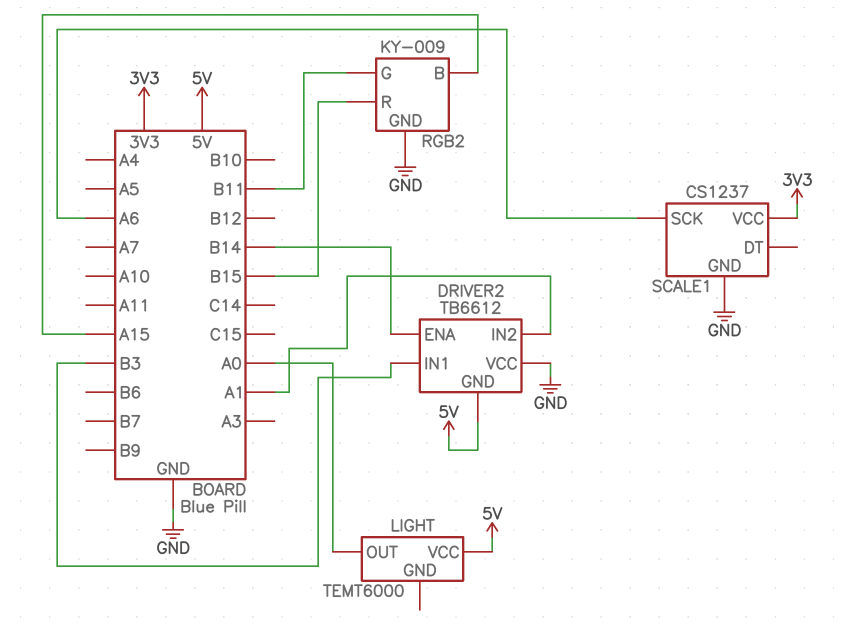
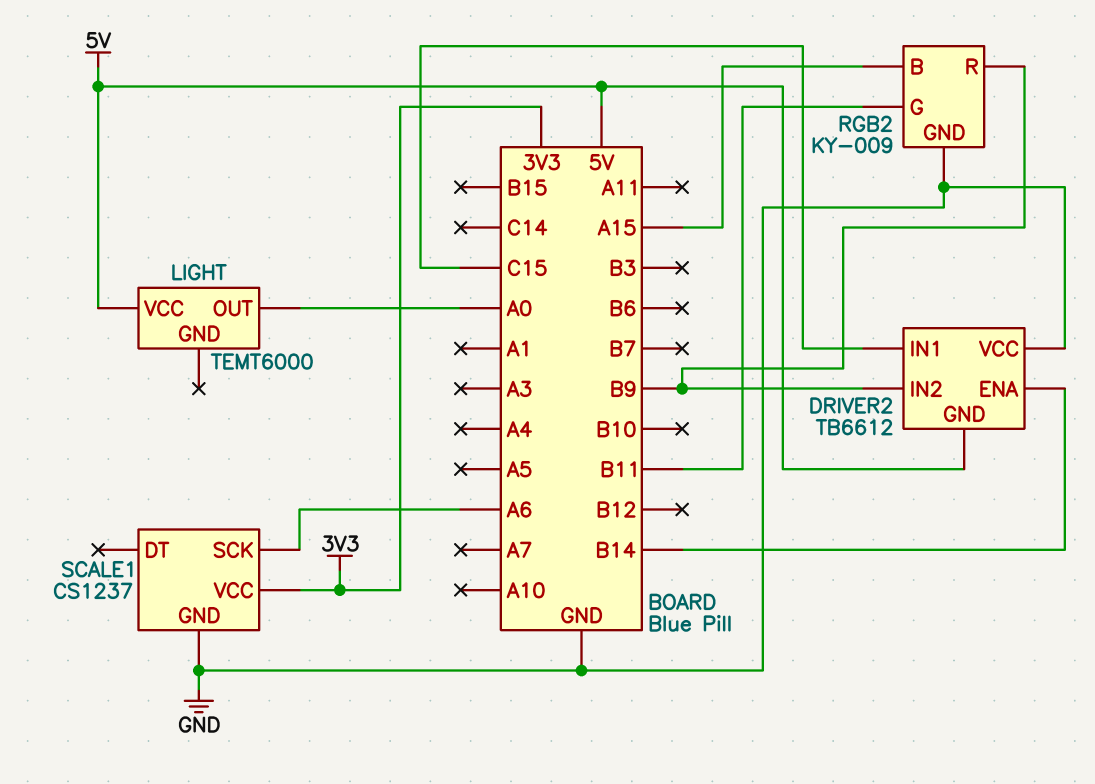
DRIVER2 pin IN1: B3 -> C15
DRIVER2 pin IN2: A1 -> B9
RGB2 pin R: B15 -> B9

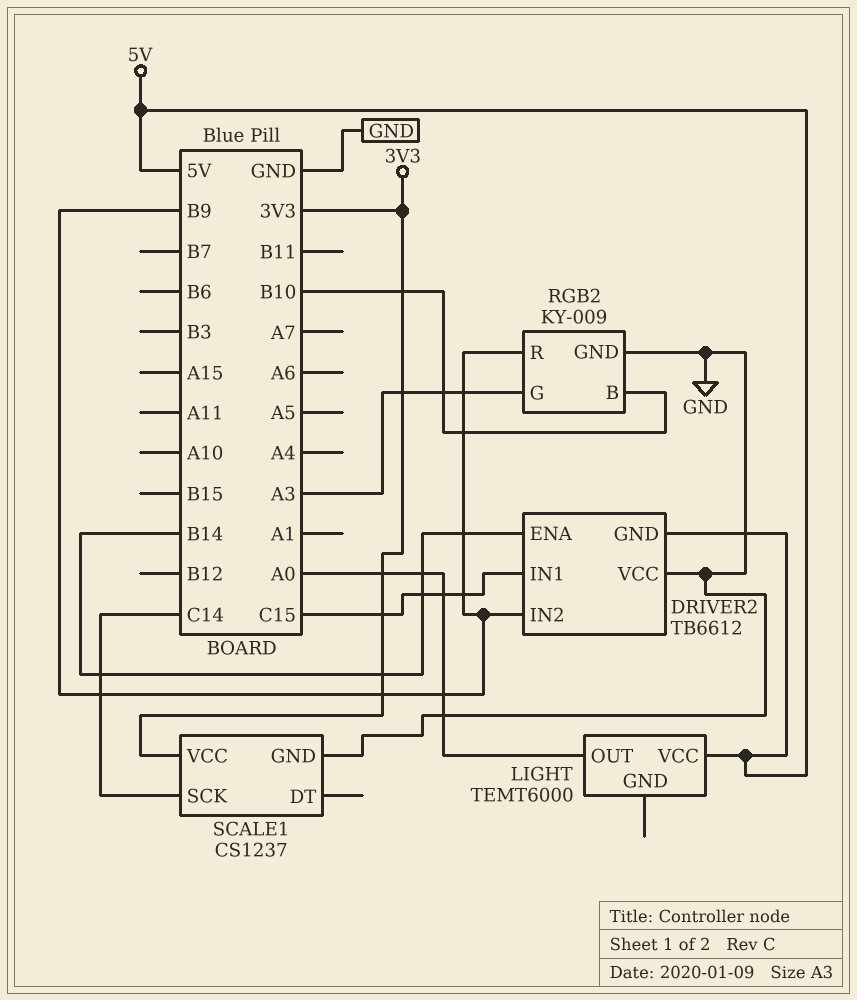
RGB2 pin B: A15 -> B10
RGB2 pin G: B11 -> A3
SCALE1 pin SCK: A6 -> C14

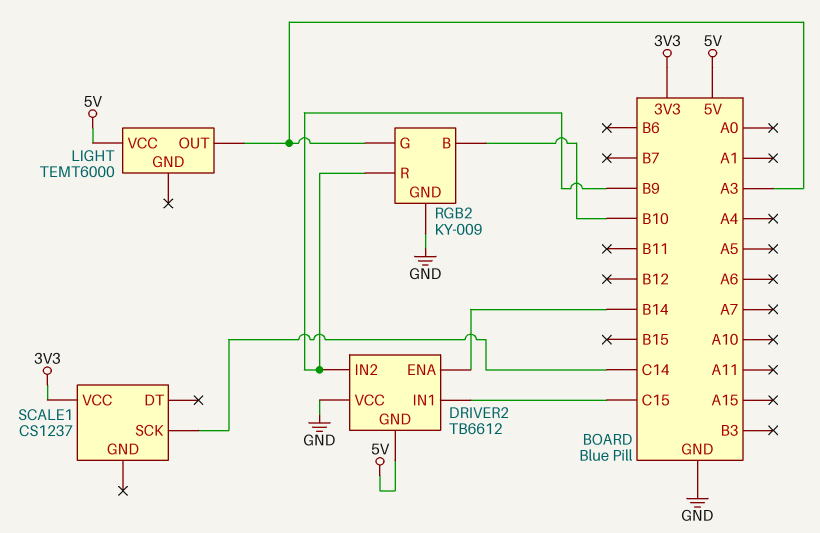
LIGHT pin OUT: A0 -> A3
SCALE1 pin GND: GND -> none

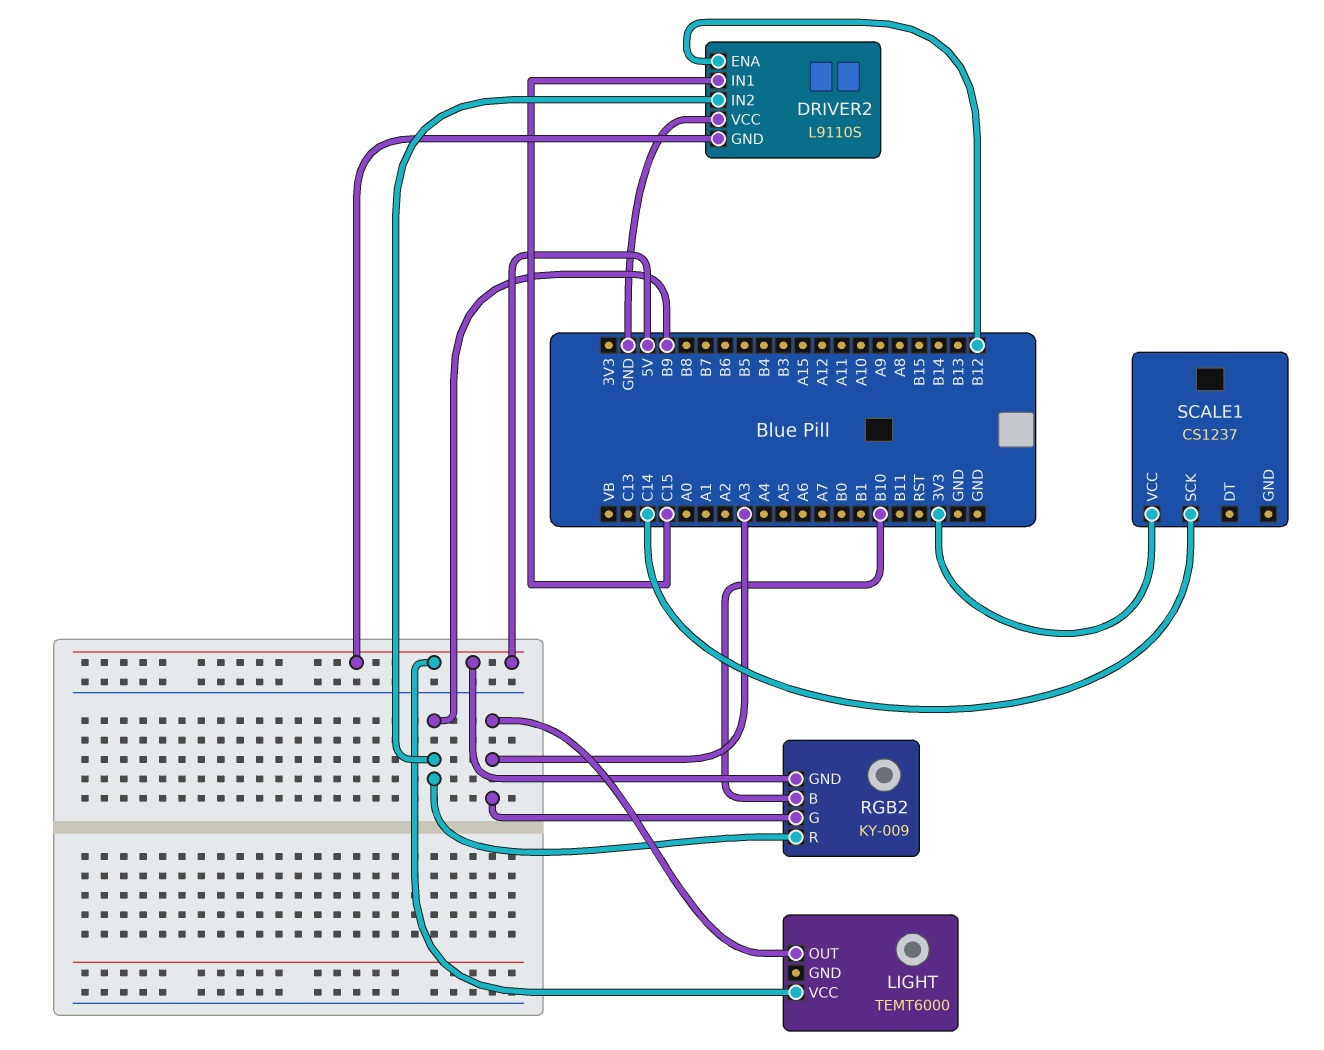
DRIVER2: TB6612 -> L9110S
DRIVER2 pin ENA: B14 -> B12
RGB2 pin GND: GND -> 5V

